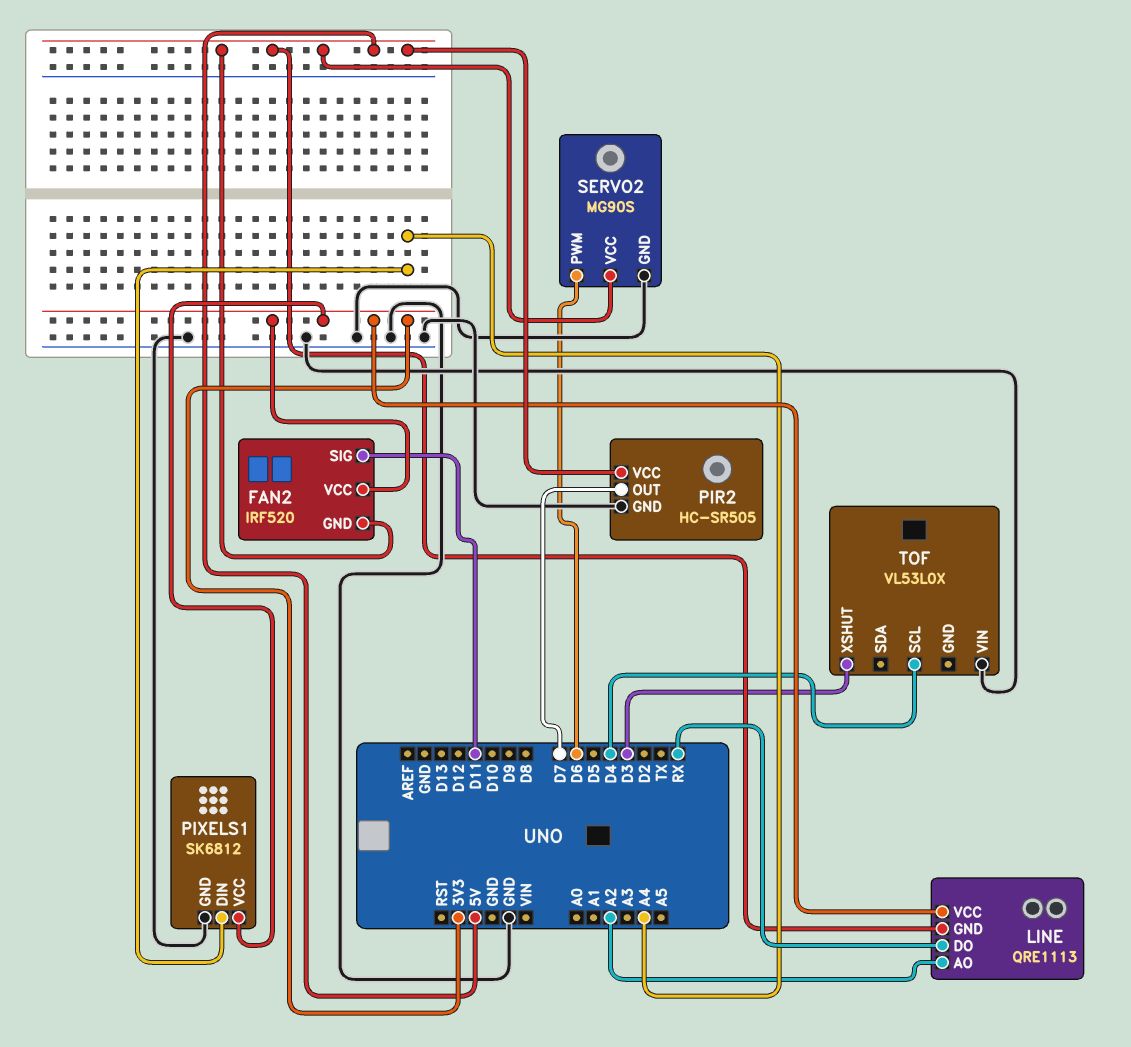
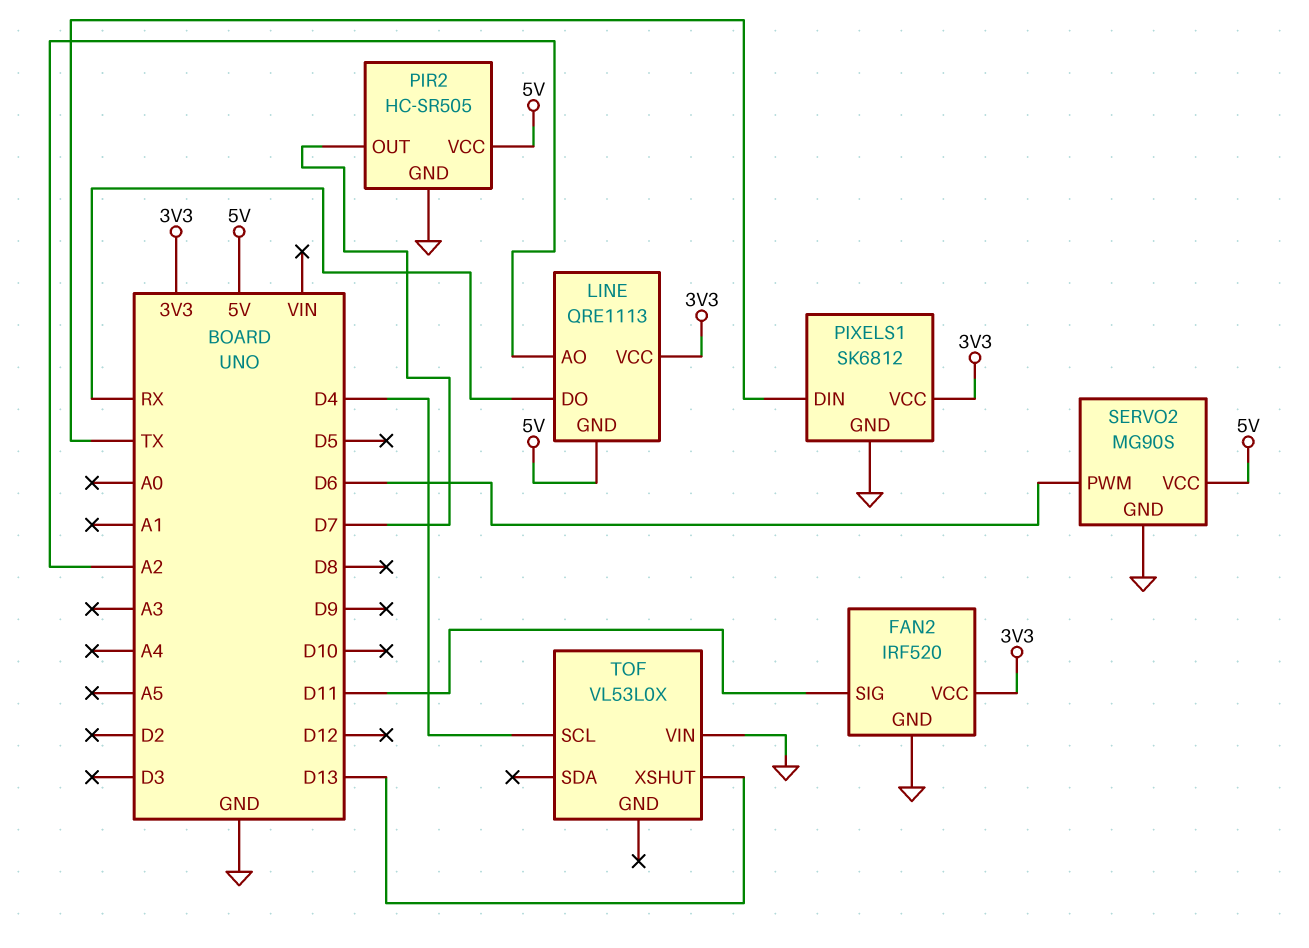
FAN2 pin GND: 5V -> GND
PIXELS1 pin DIN: A4 -> TX
TOF pin XSHUT: D3 -> D13

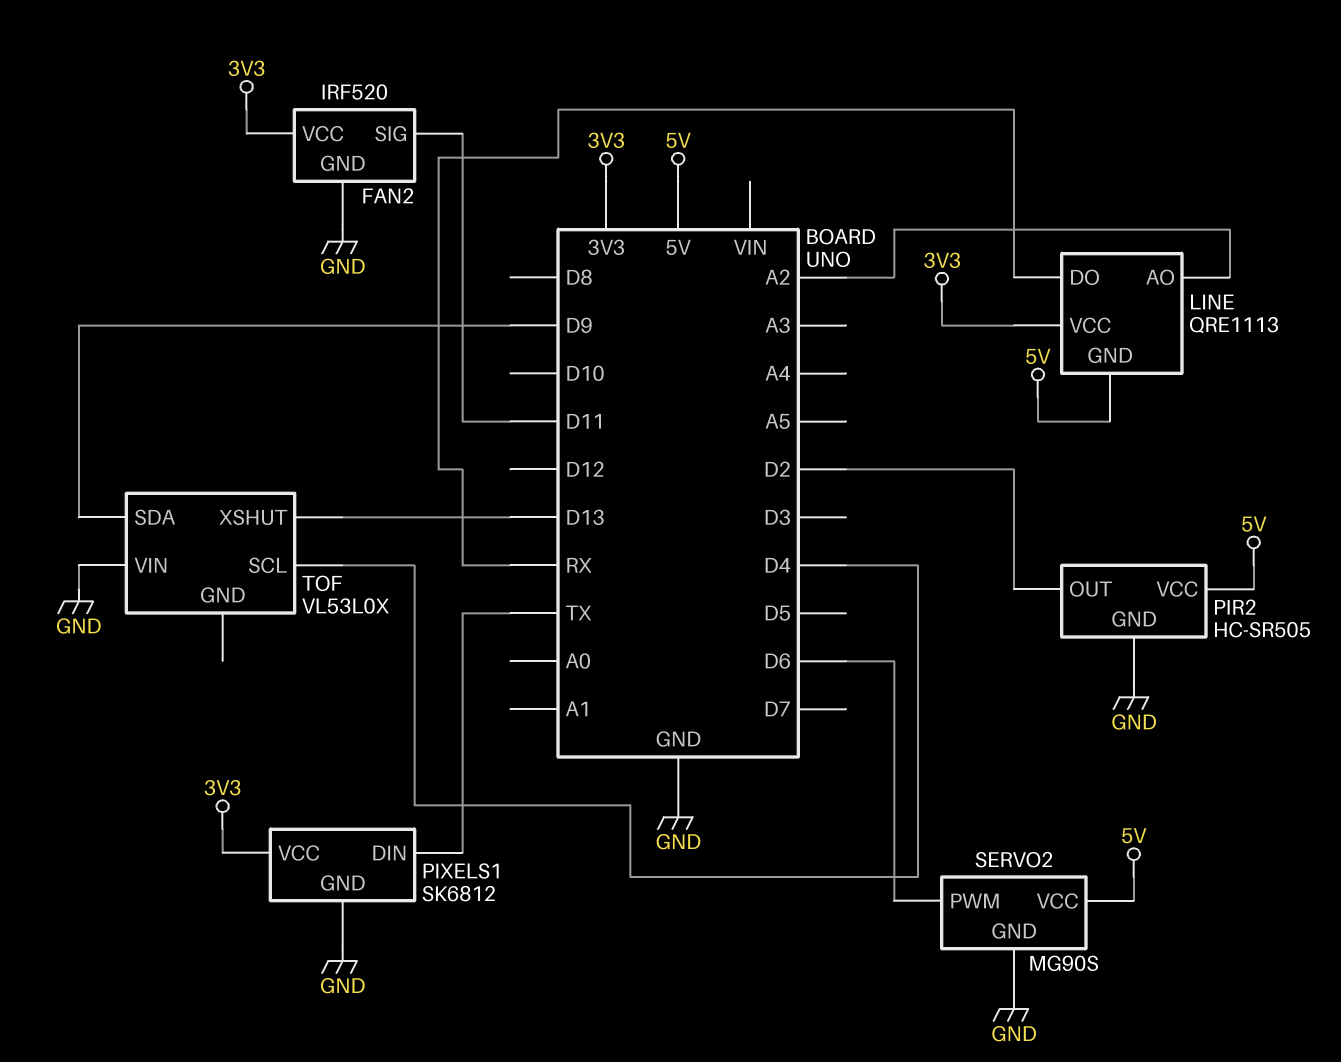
PIR2 pin OUT: D7 -> D2
TOF pin SDA: none -> D9

